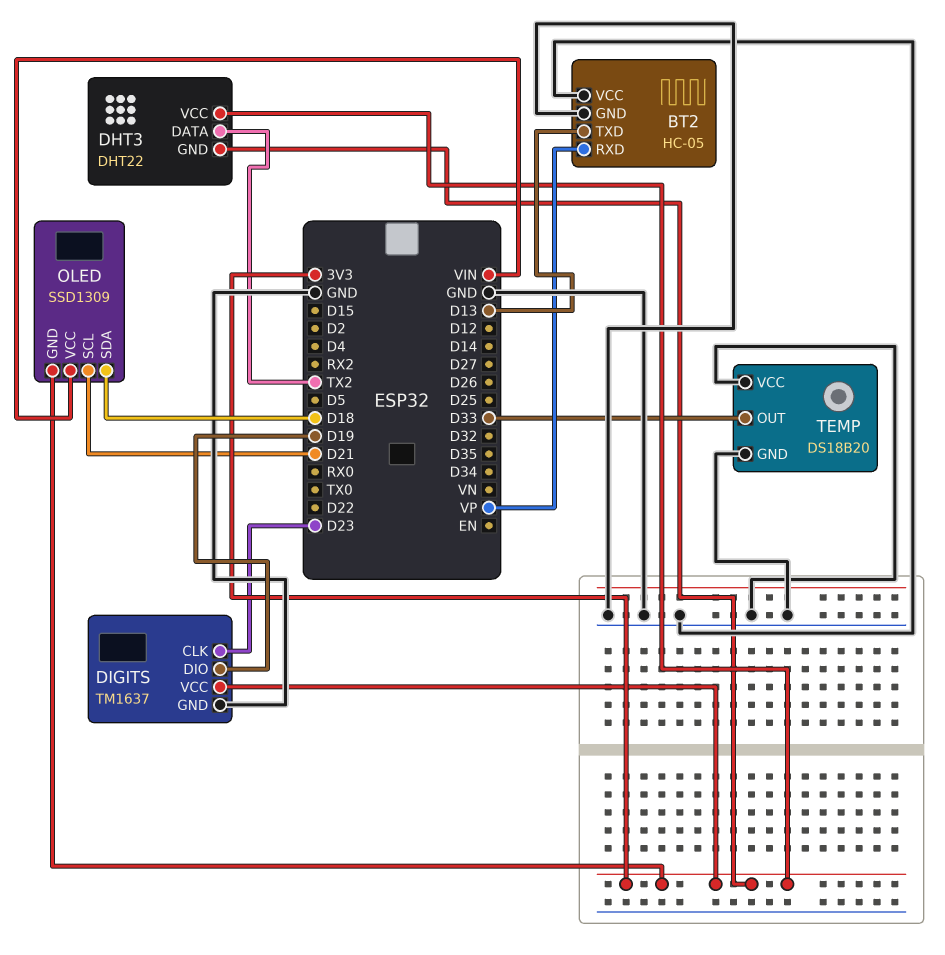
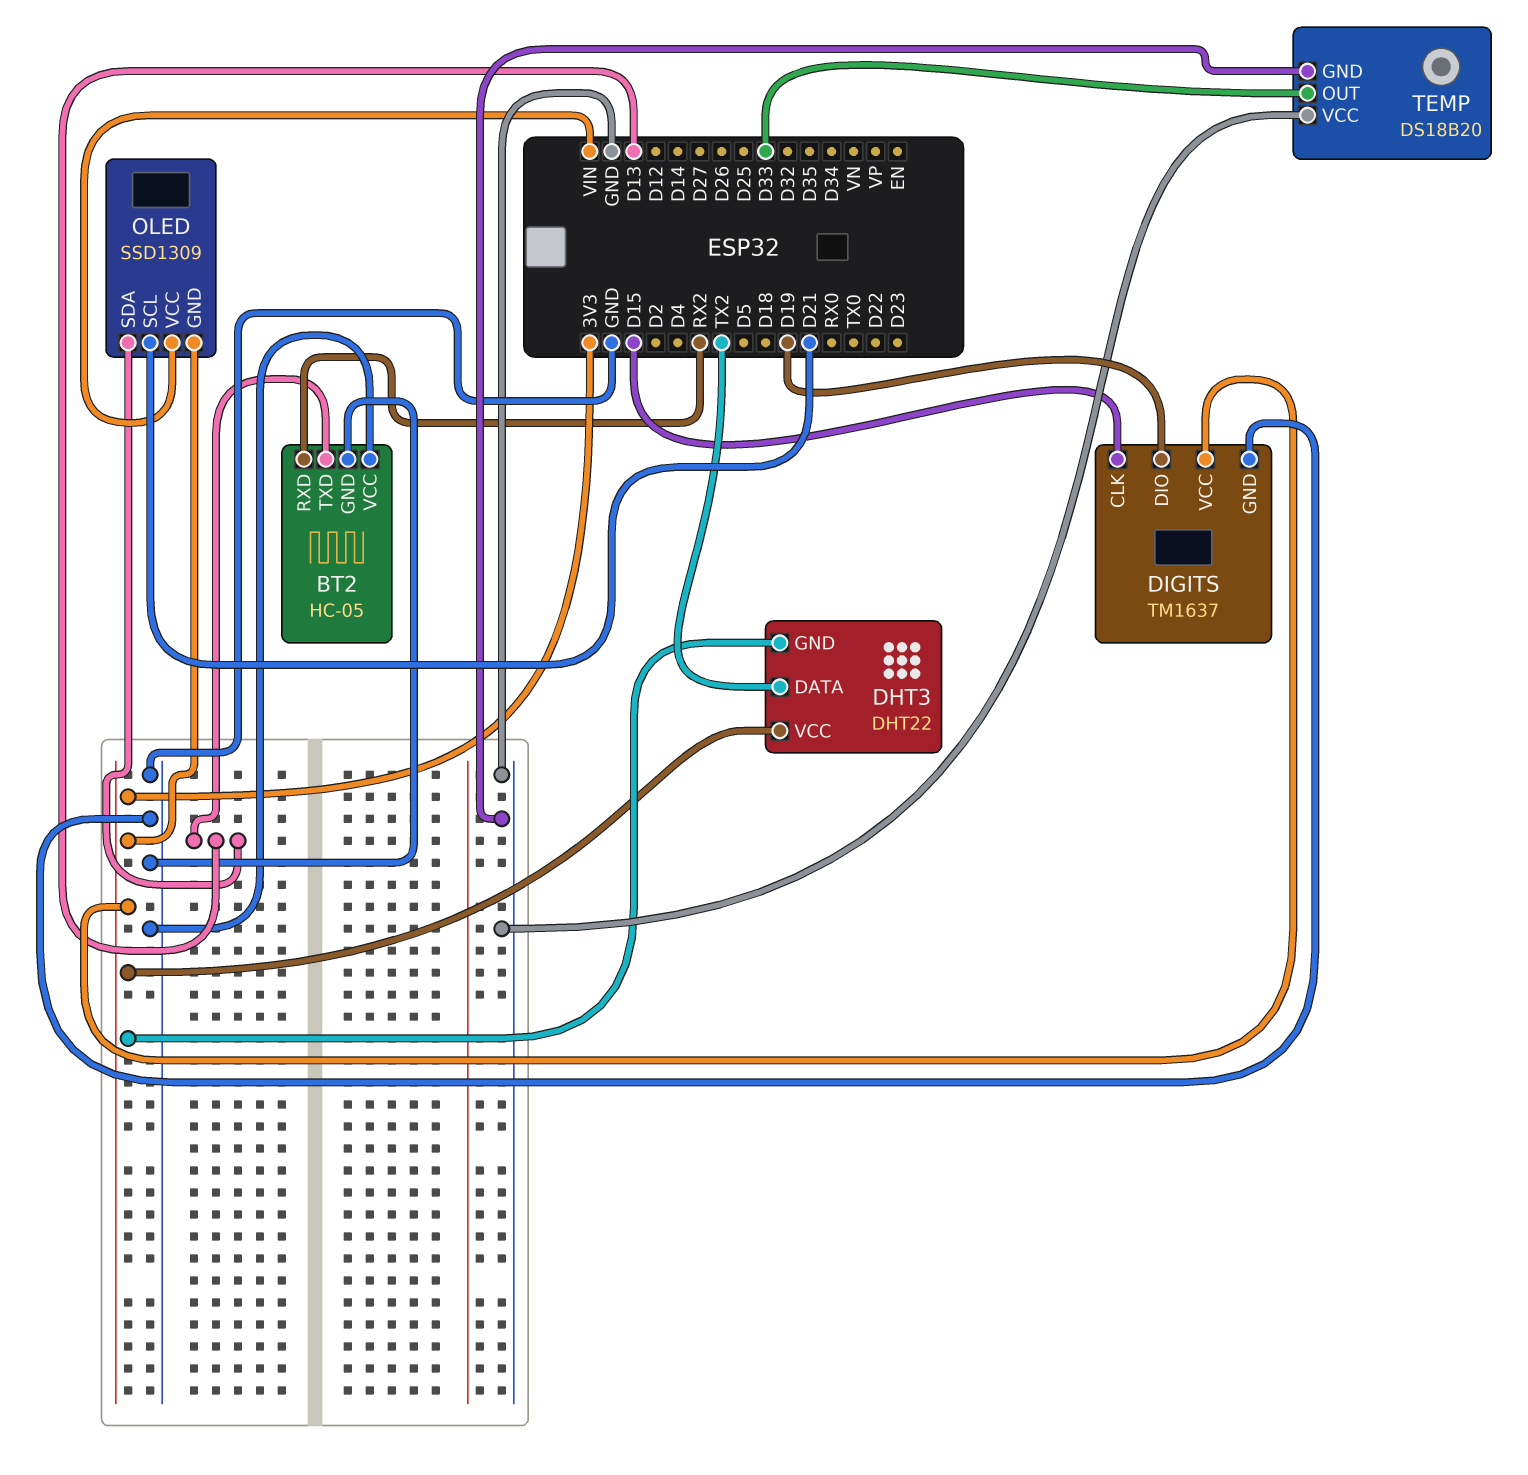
BT2 pin RXD: VP -> RX2
DIGITS pin CLK: D23 -> D15
OLED pin SDA: D18 -> D13

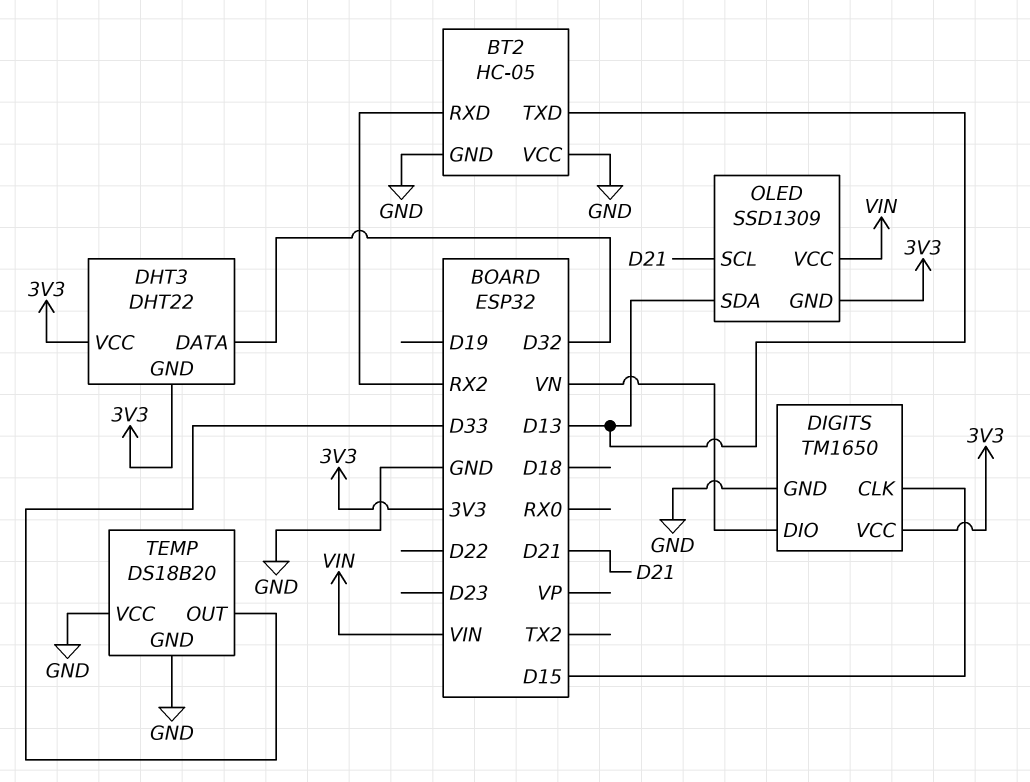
DHT3 pin DATA: TX2 -> D32
DIGITS: TM1637 -> TM1650
DIGITS pin DIO: D19 -> VN

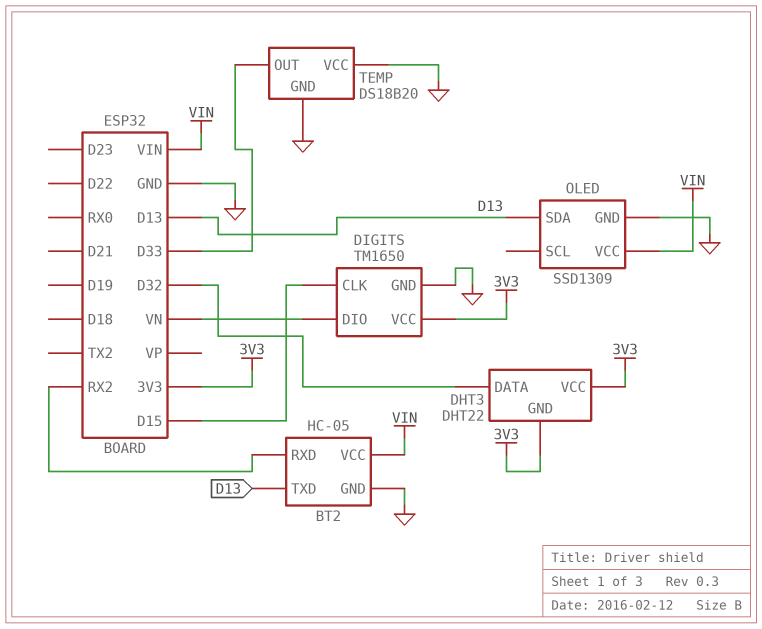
BT2 pin VCC: GND -> VIN
OLED pin GND: 3V3 -> GND
OLED pin SCL: D21 -> none

